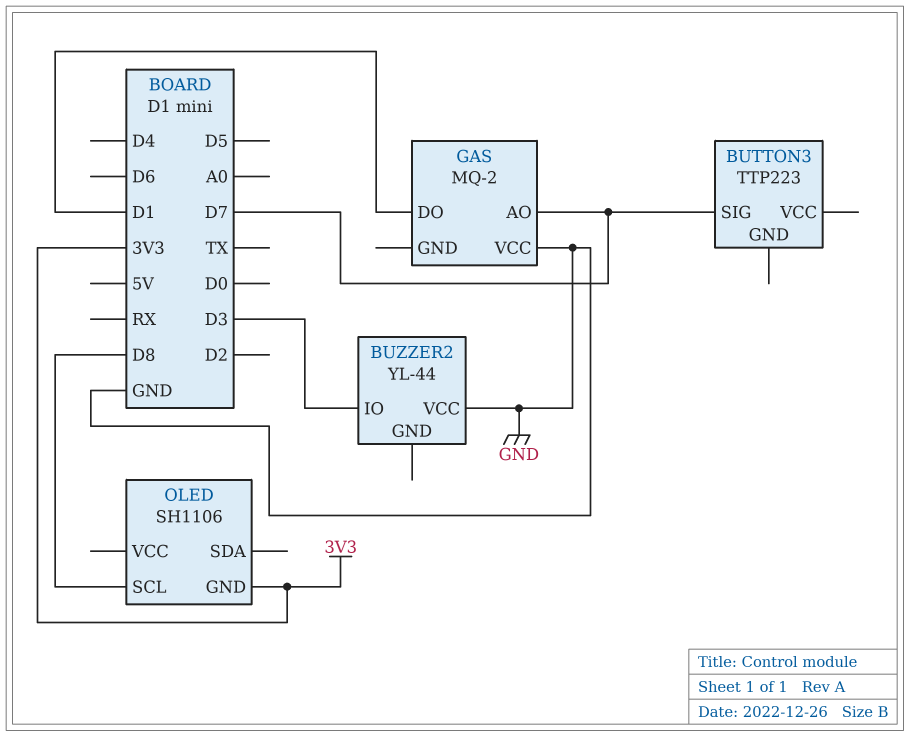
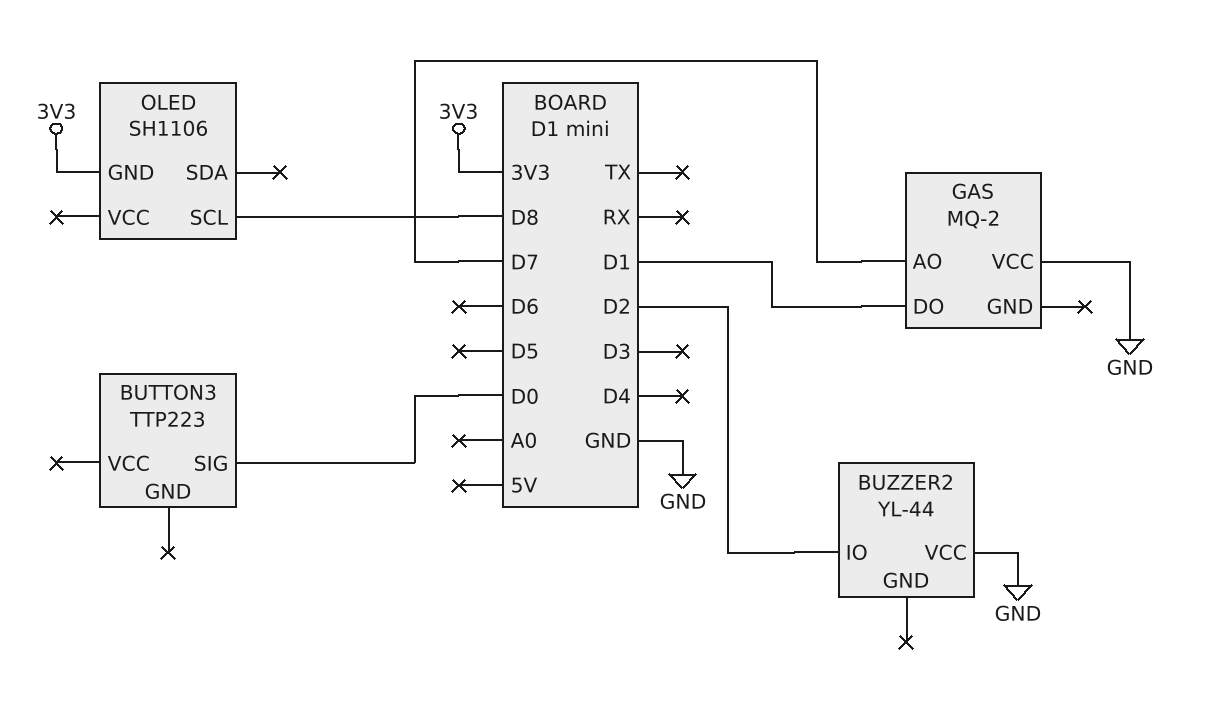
BUTTON3 pin SIG: D7 -> D0
BUZZER2 pin IO: D3 -> D2

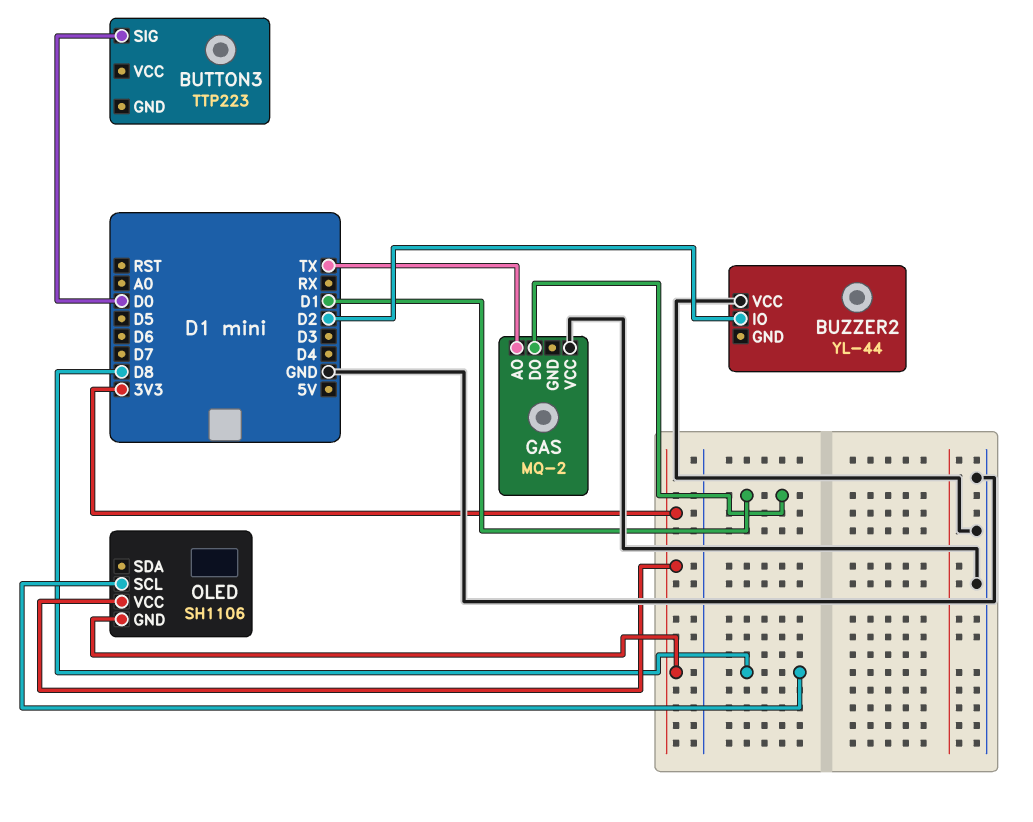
GAS pin AO: D7 -> TX
OLED pin VCC: none -> 3V3

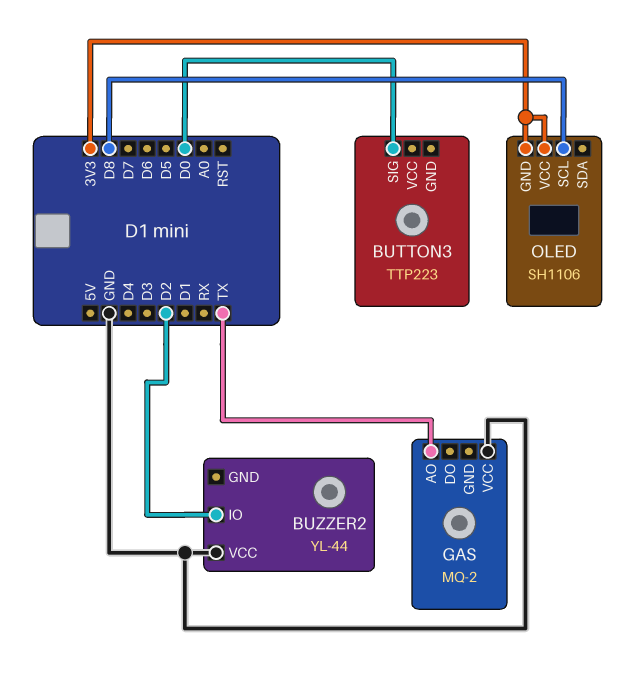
GAS pin DO: D1 -> none

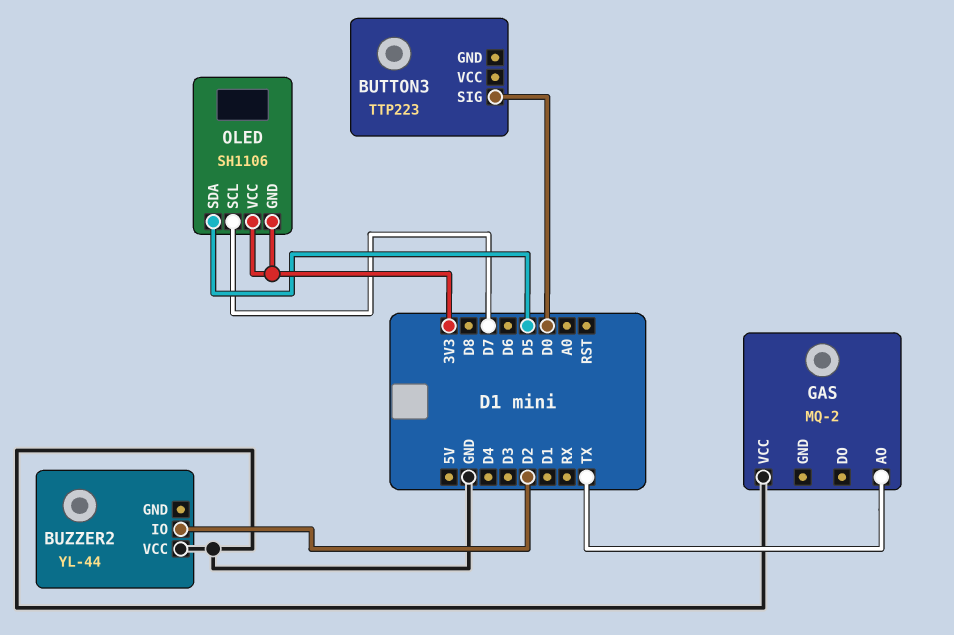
OLED pin SCL: D8 -> D7
OLED pin SDA: none -> D5

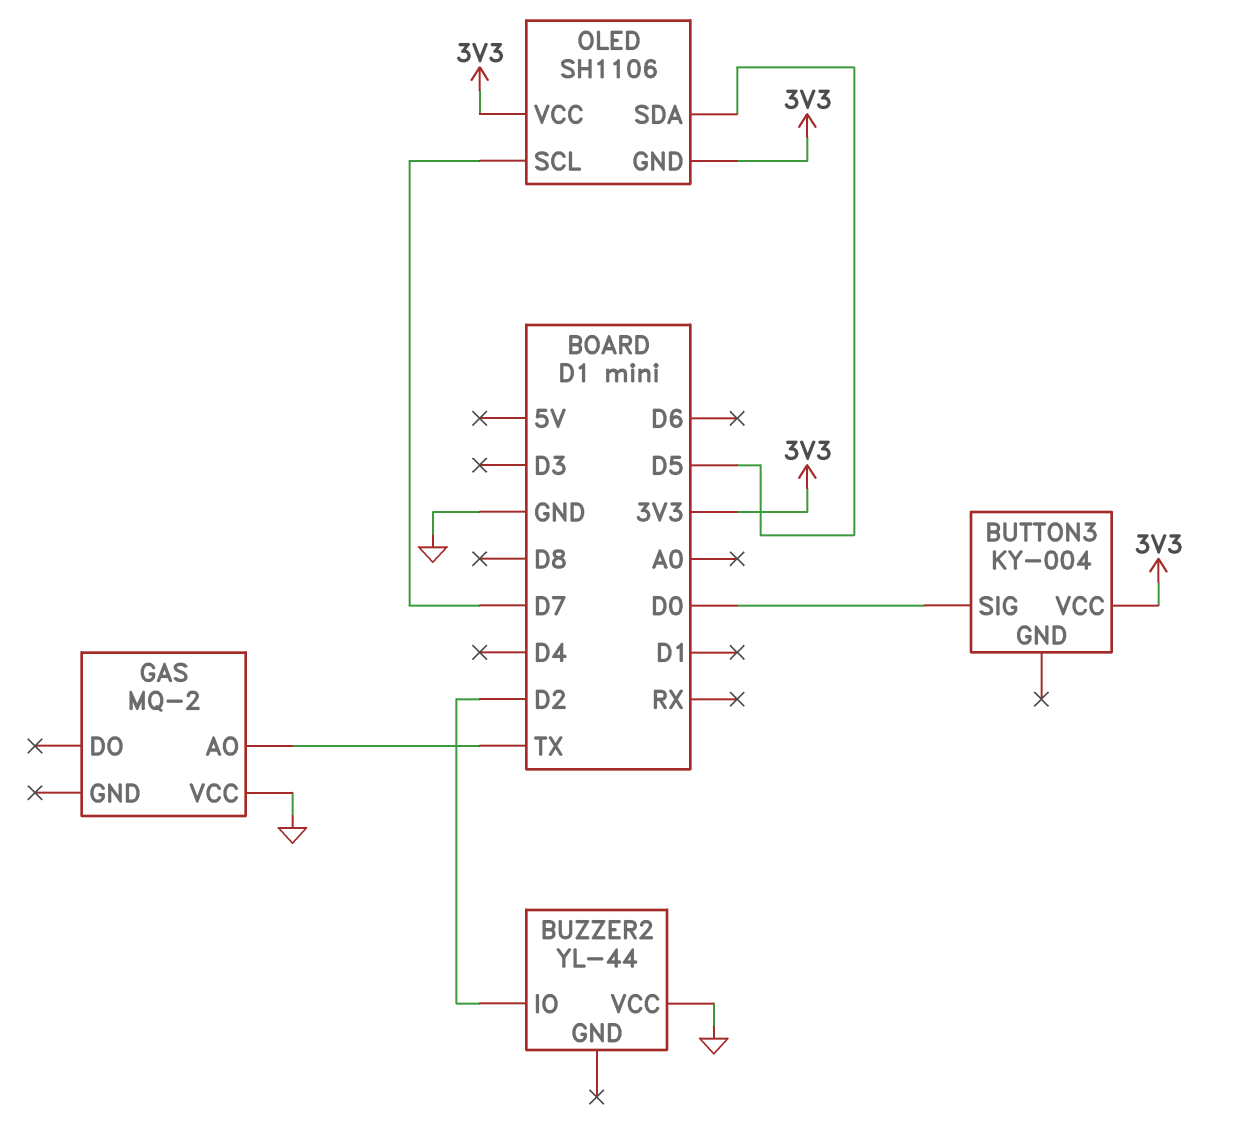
BUTTON3: TTP223 -> KY-004
BUTTON3 pin VCC: none -> 3V3

